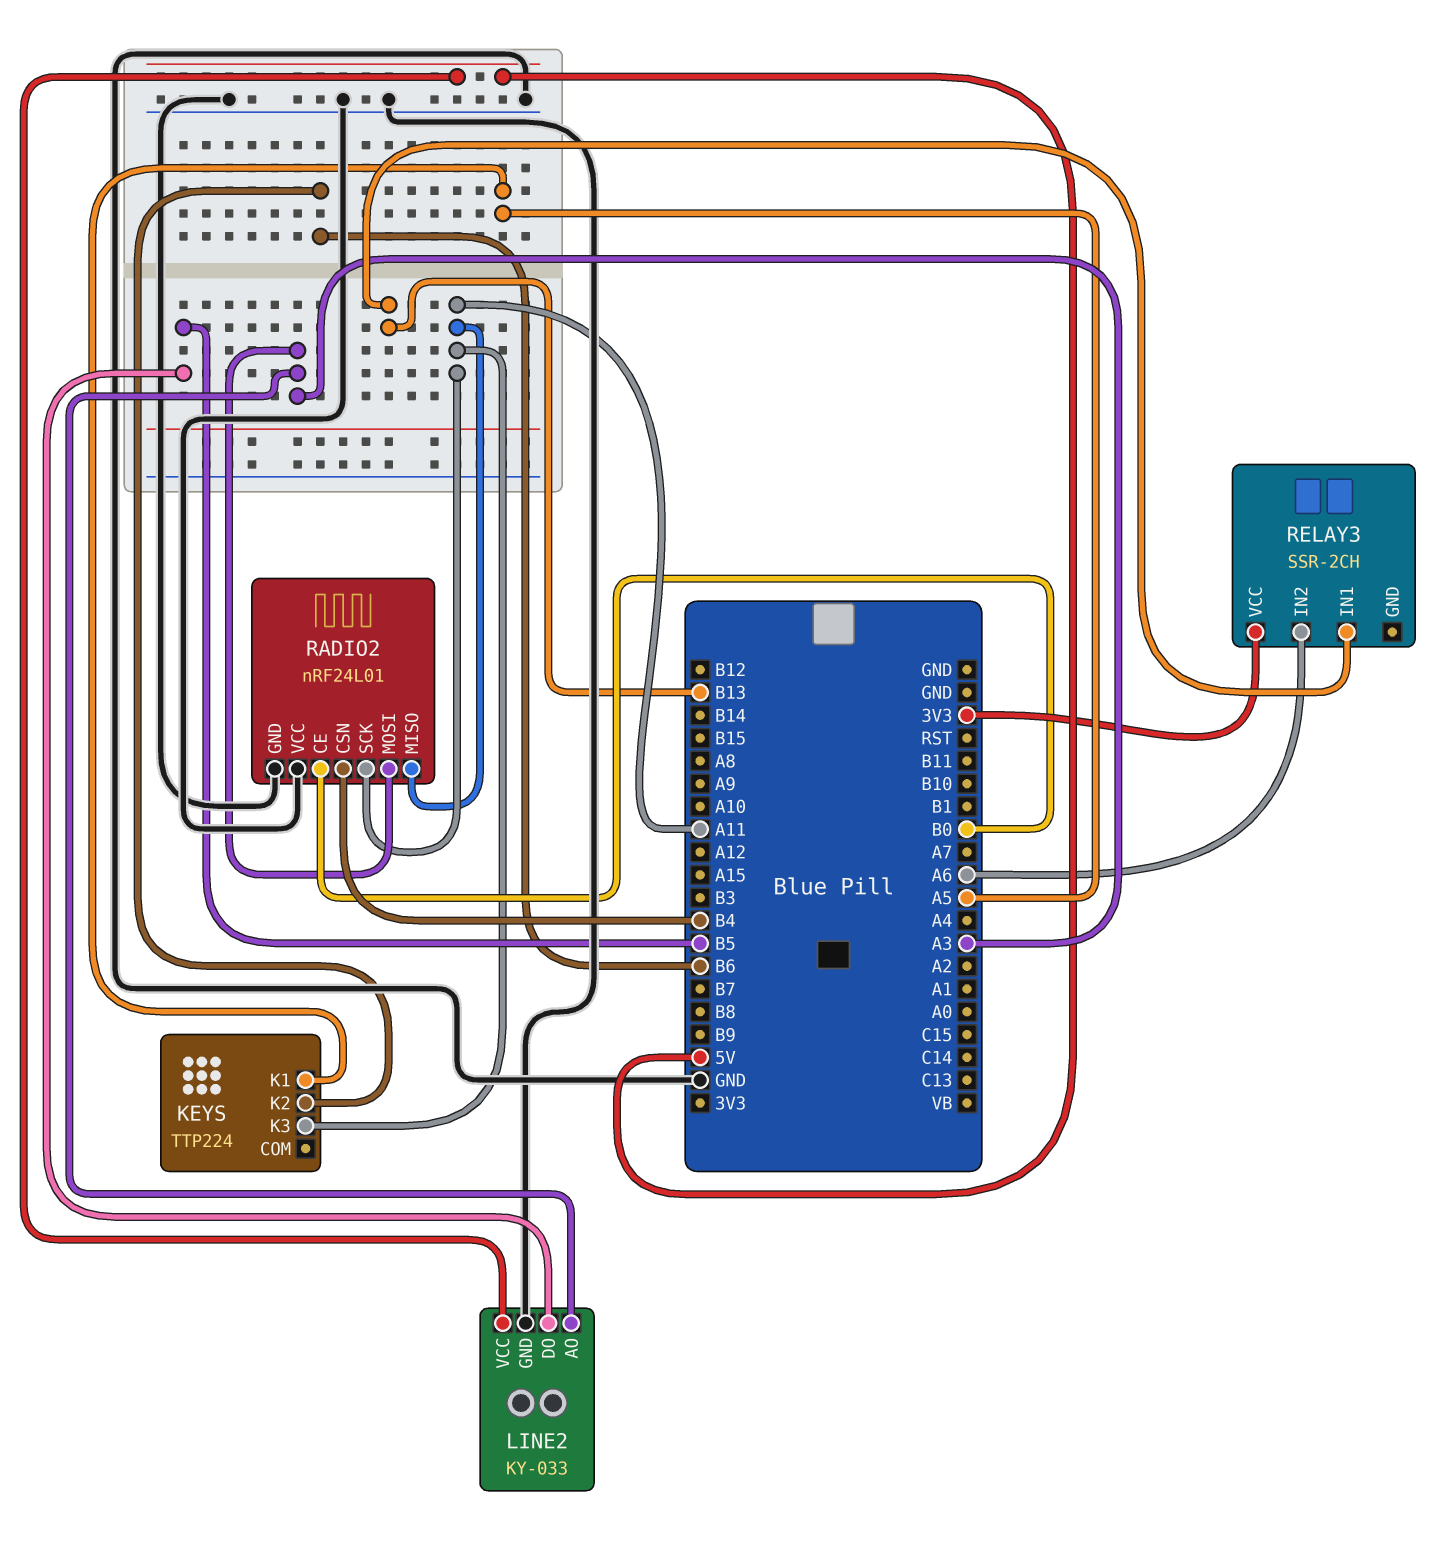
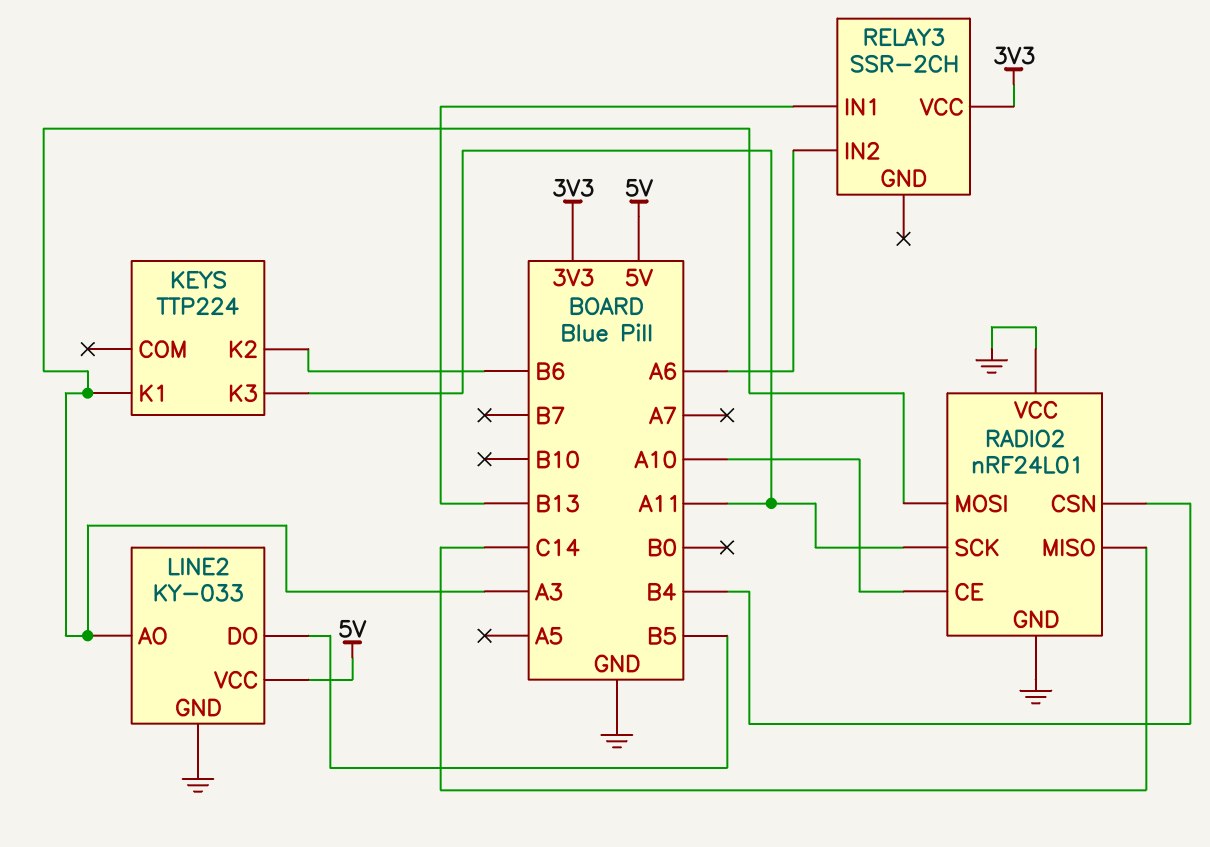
KEYS pin K1: A5 -> A3
RADIO2 pin CE: B0 -> A10
RADIO2 pin MISO: A11 -> C14

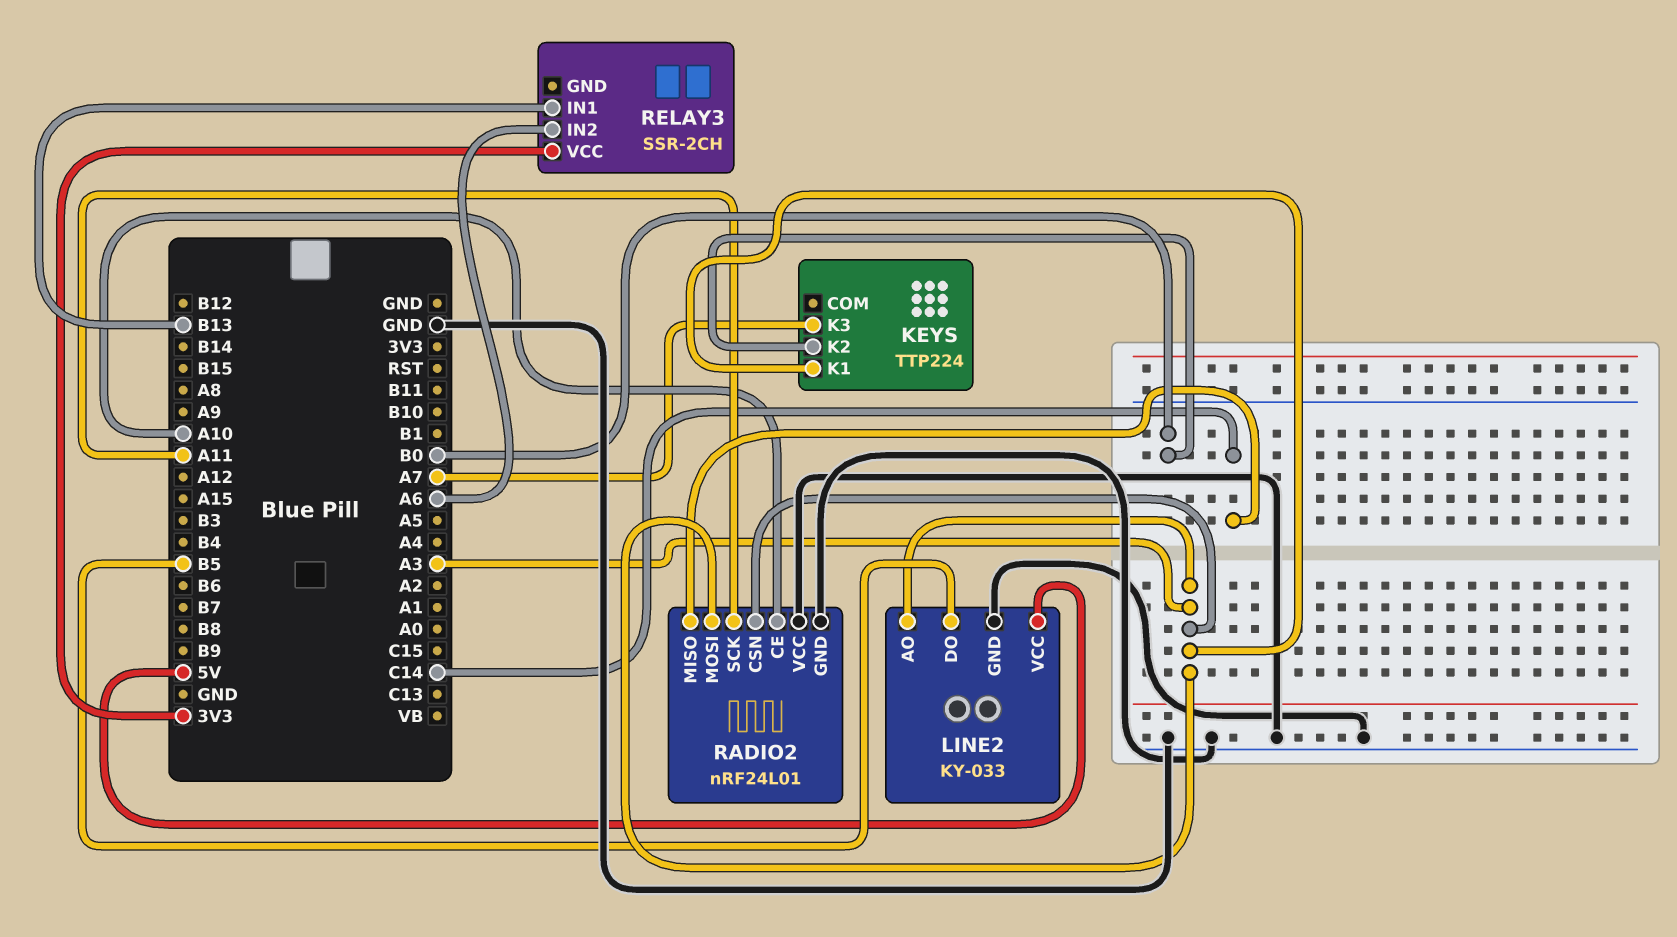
KEYS pin K2: B6 -> B0
KEYS pin K3: A11 -> A7
RADIO2 pin CSN: B4 -> A3

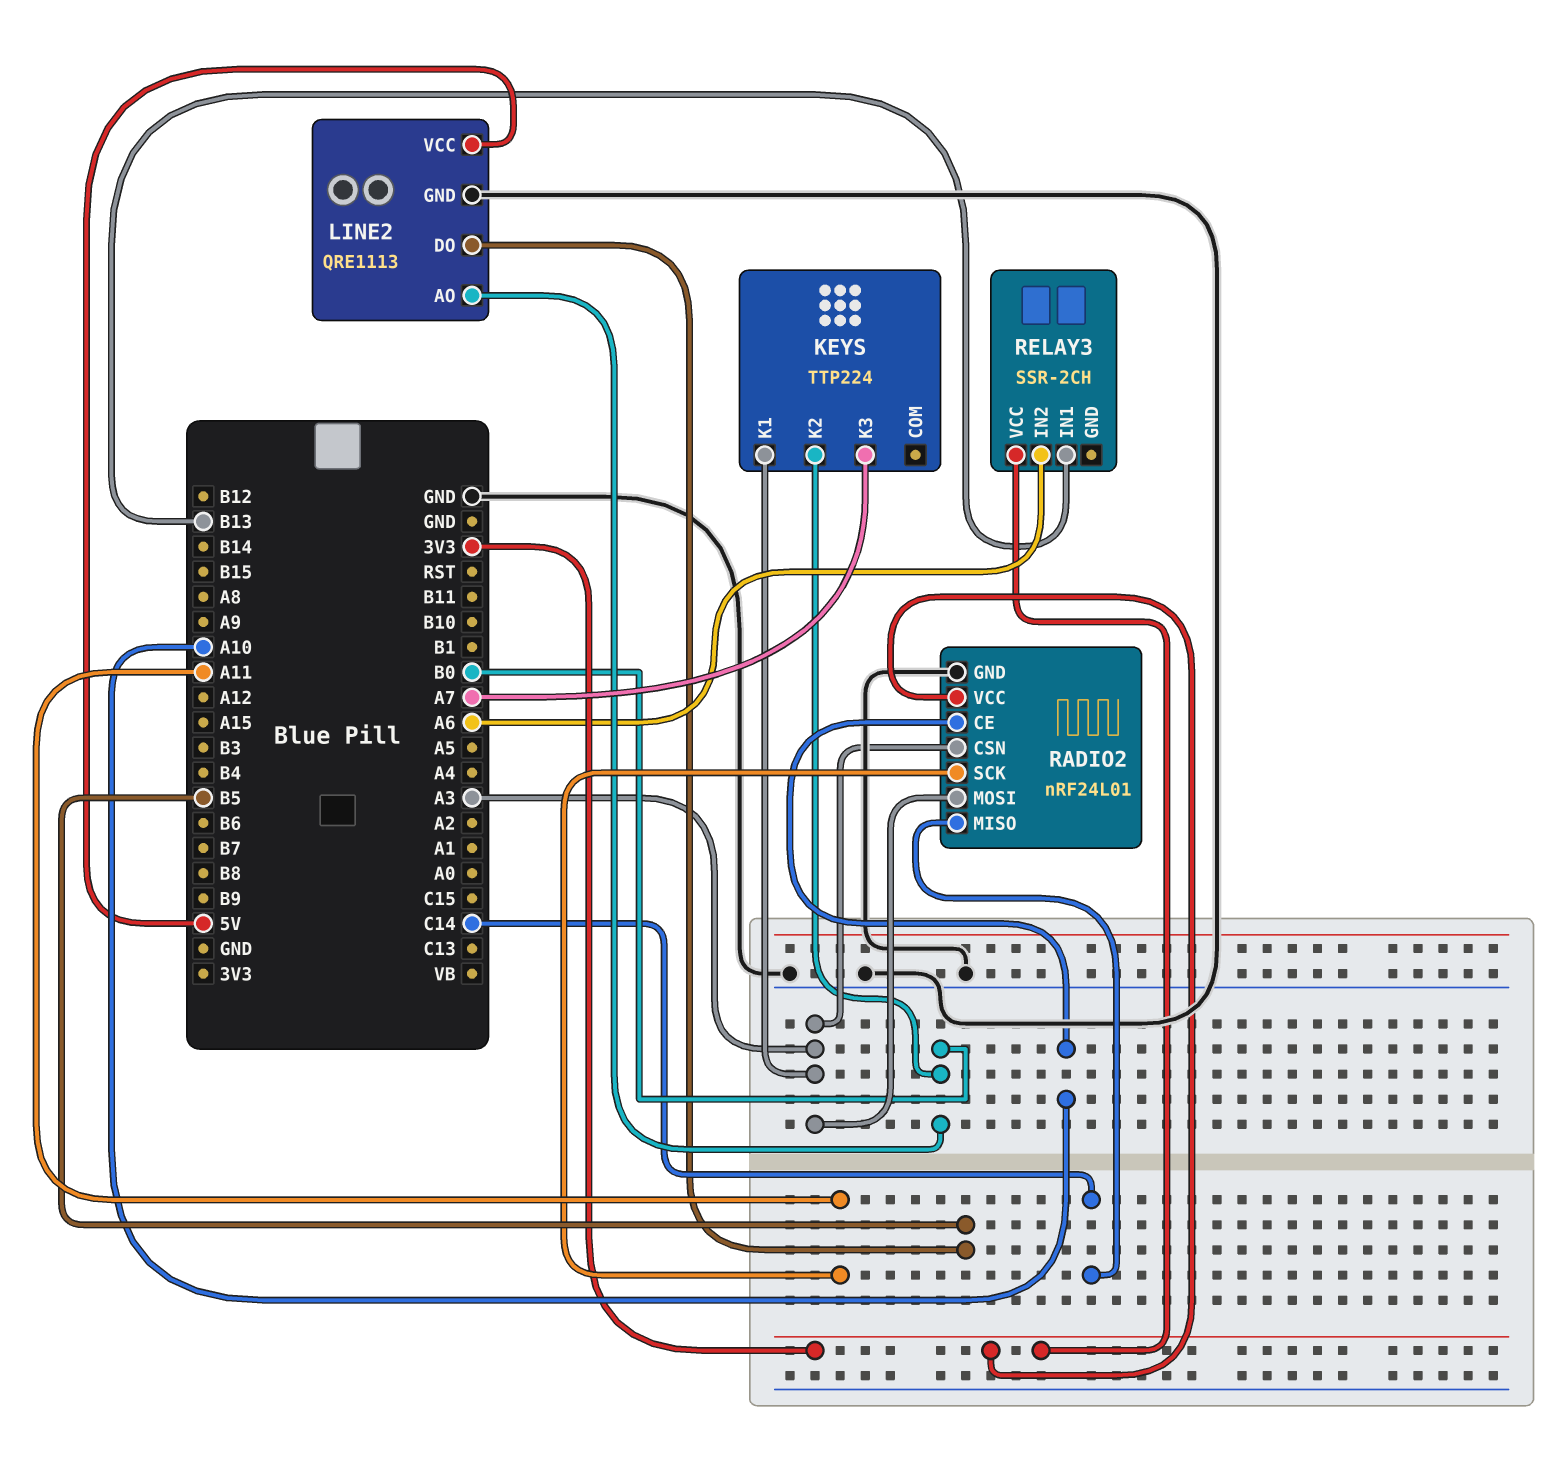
LINE2: KY-033 -> QRE1113
LINE2 pin AO: A3 -> B0
RADIO2 pin VCC: GND -> 3V3

